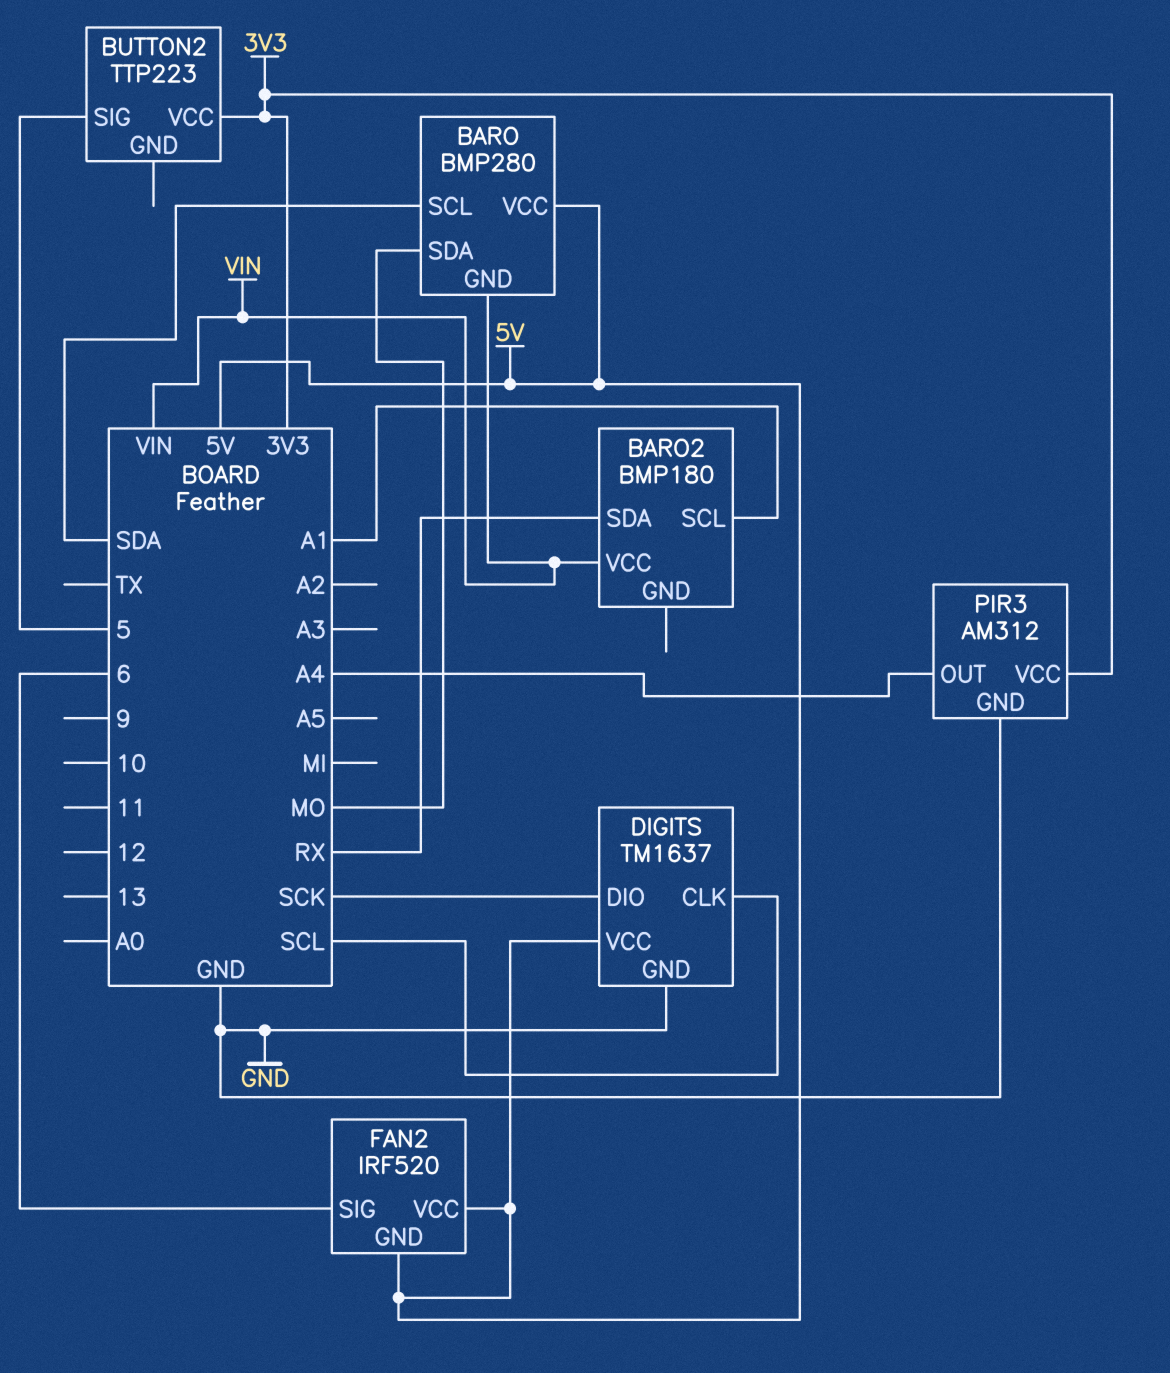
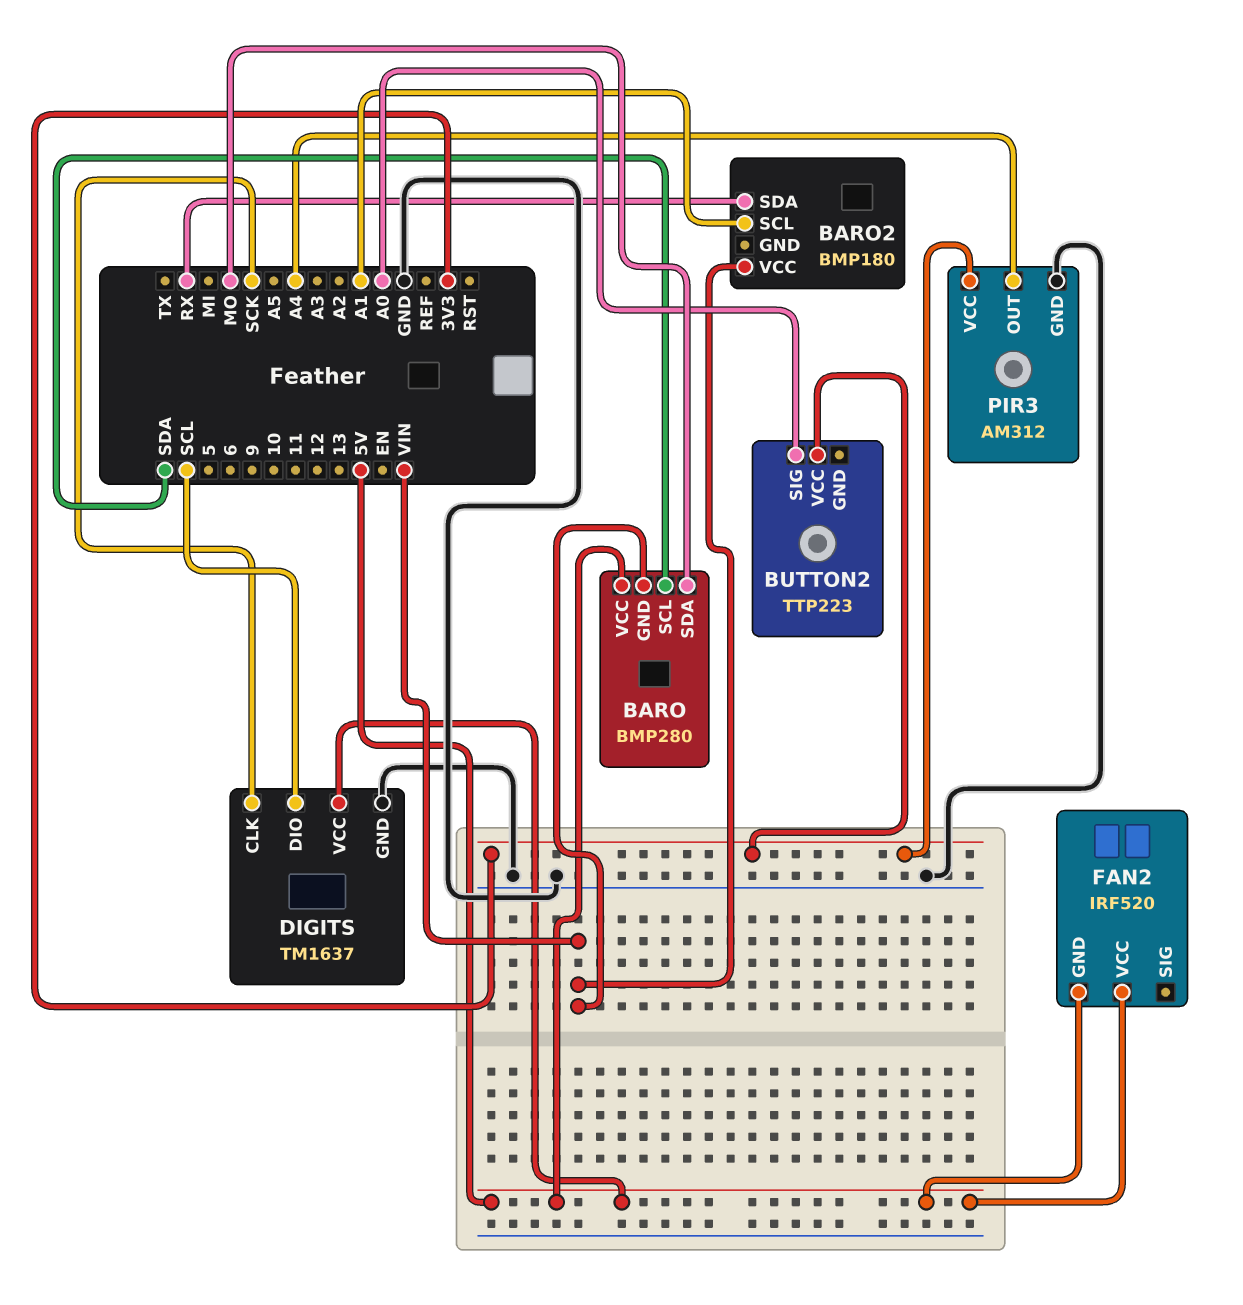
BUTTON2 pin SIG: 5 -> A0
DIGITS pin CLK: SCL -> SCK
DIGITS pin DIO: SCK -> SCL
FAN2 pin SIG: 6 -> none

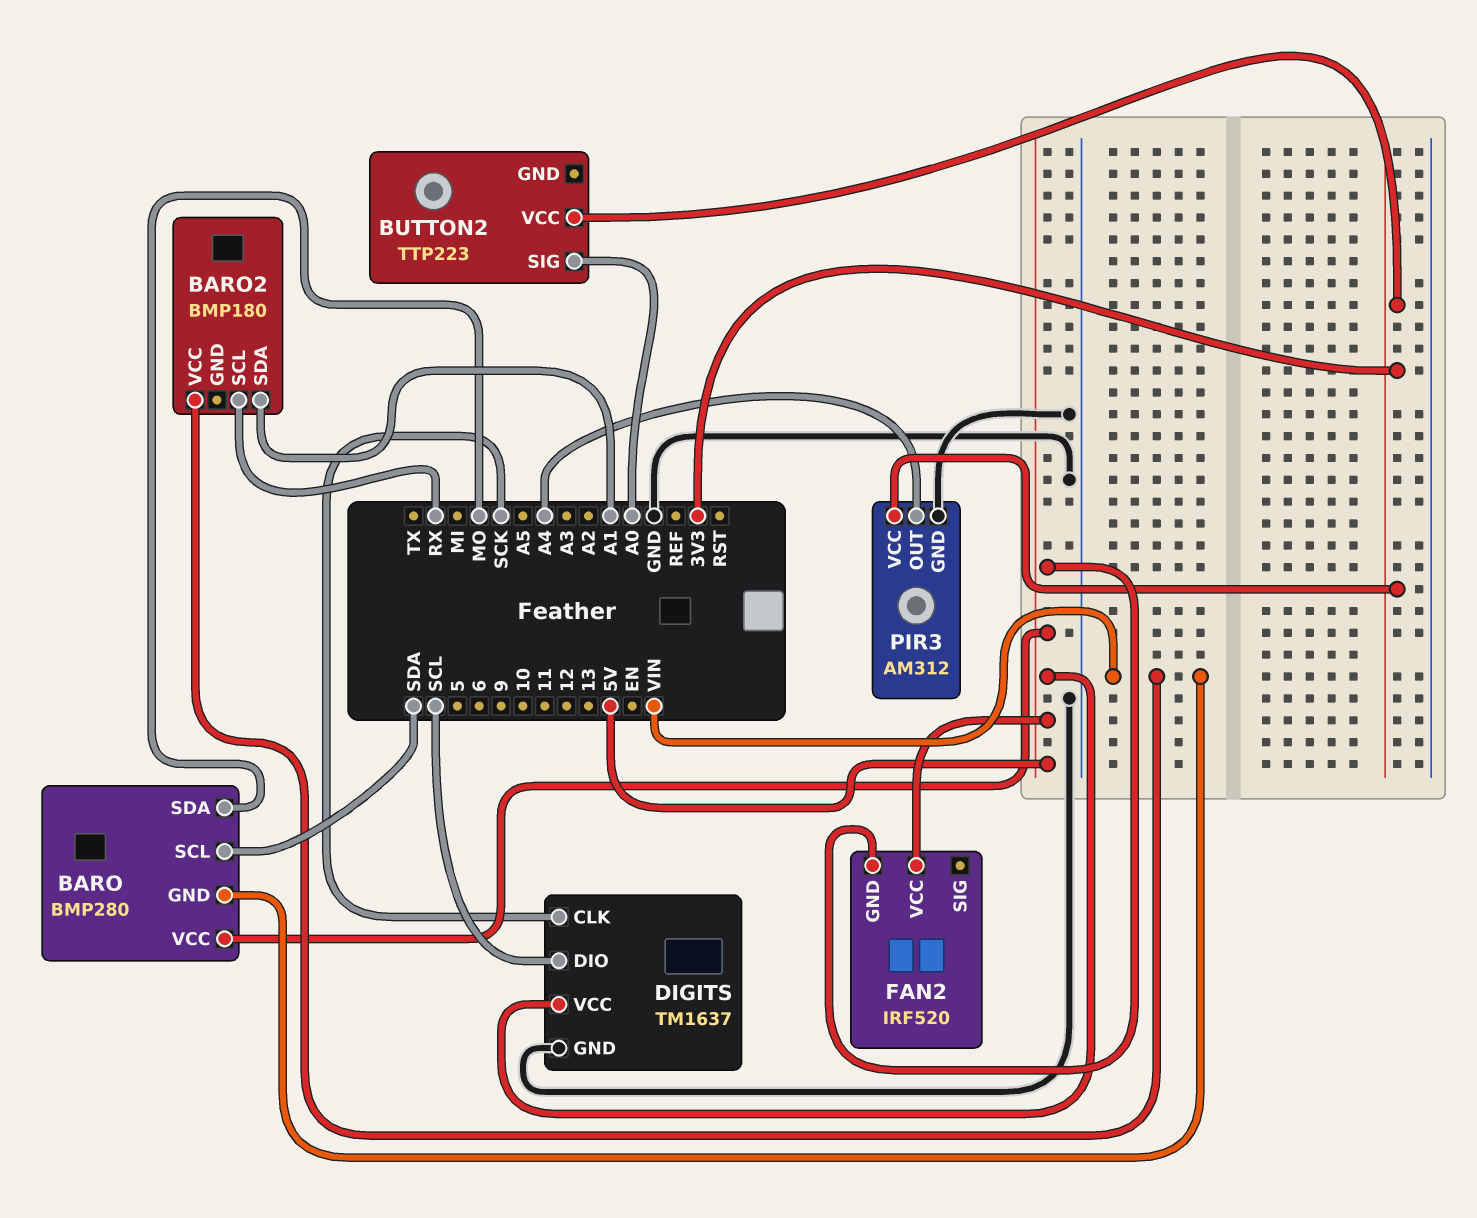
BARO2 pin SCL: A1 -> RX
BARO2 pin SDA: RX -> A1

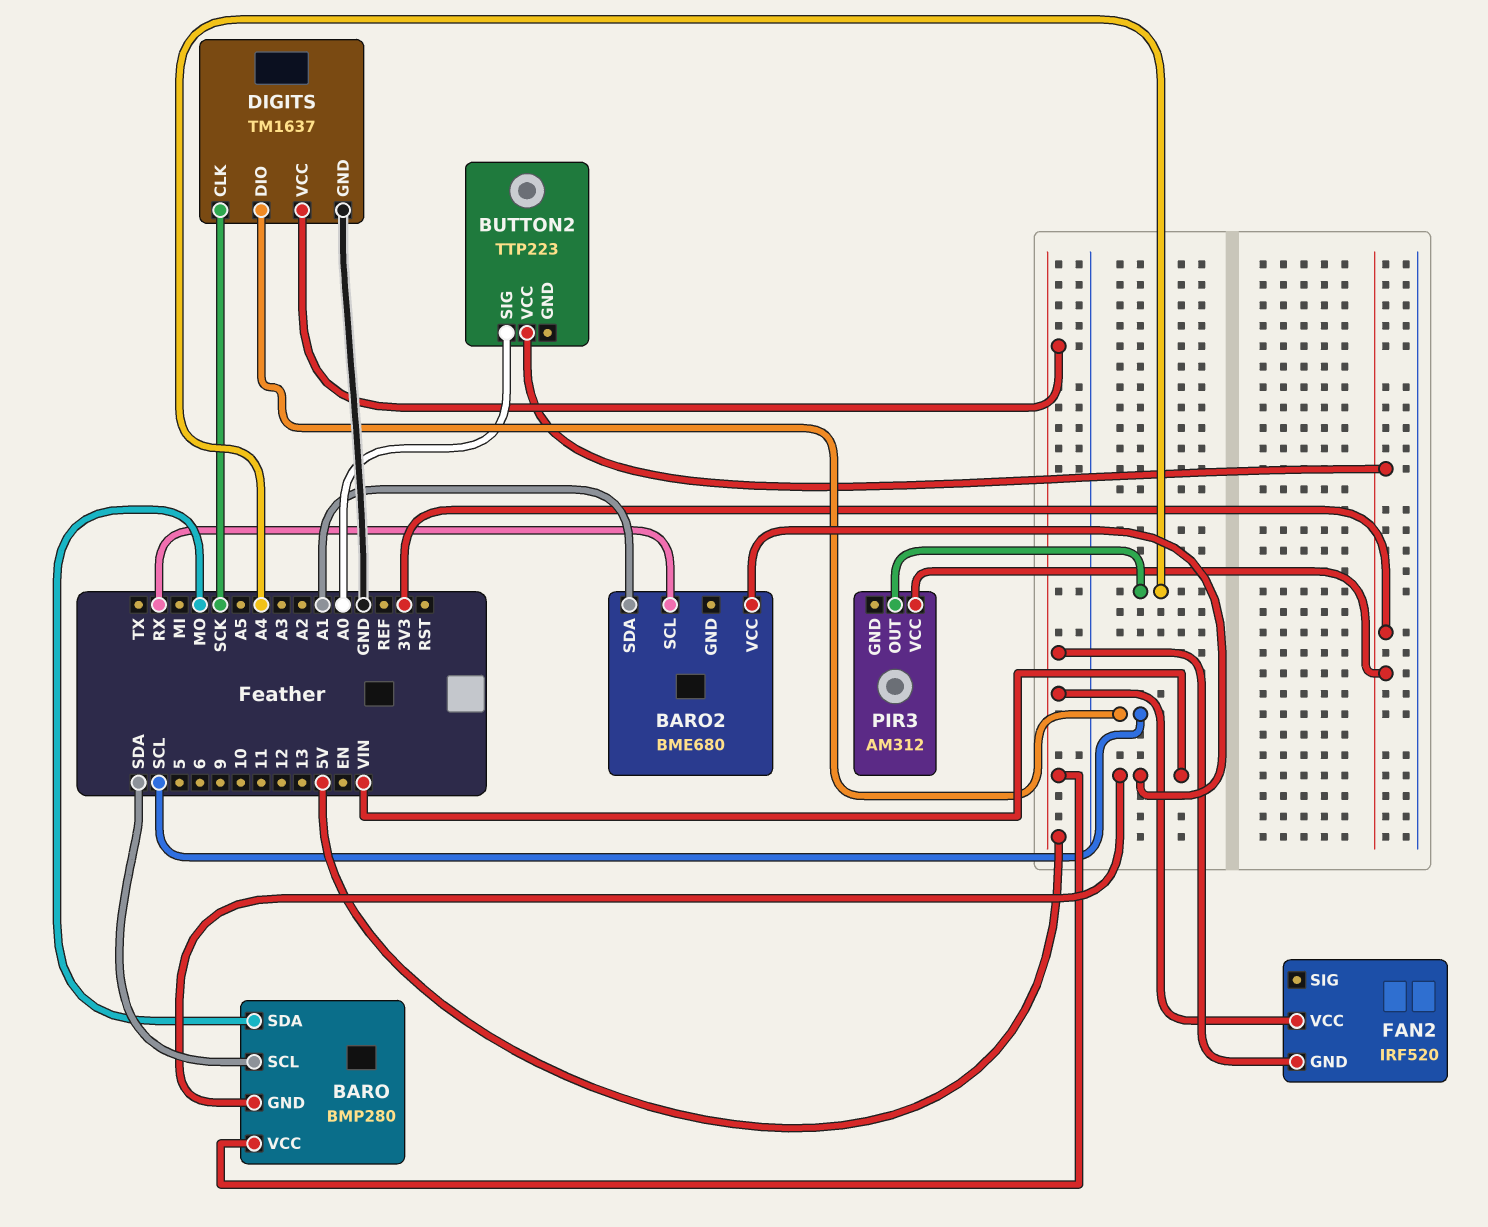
BARO2: BMP180 -> BME680
PIR3 pin GND: GND -> none

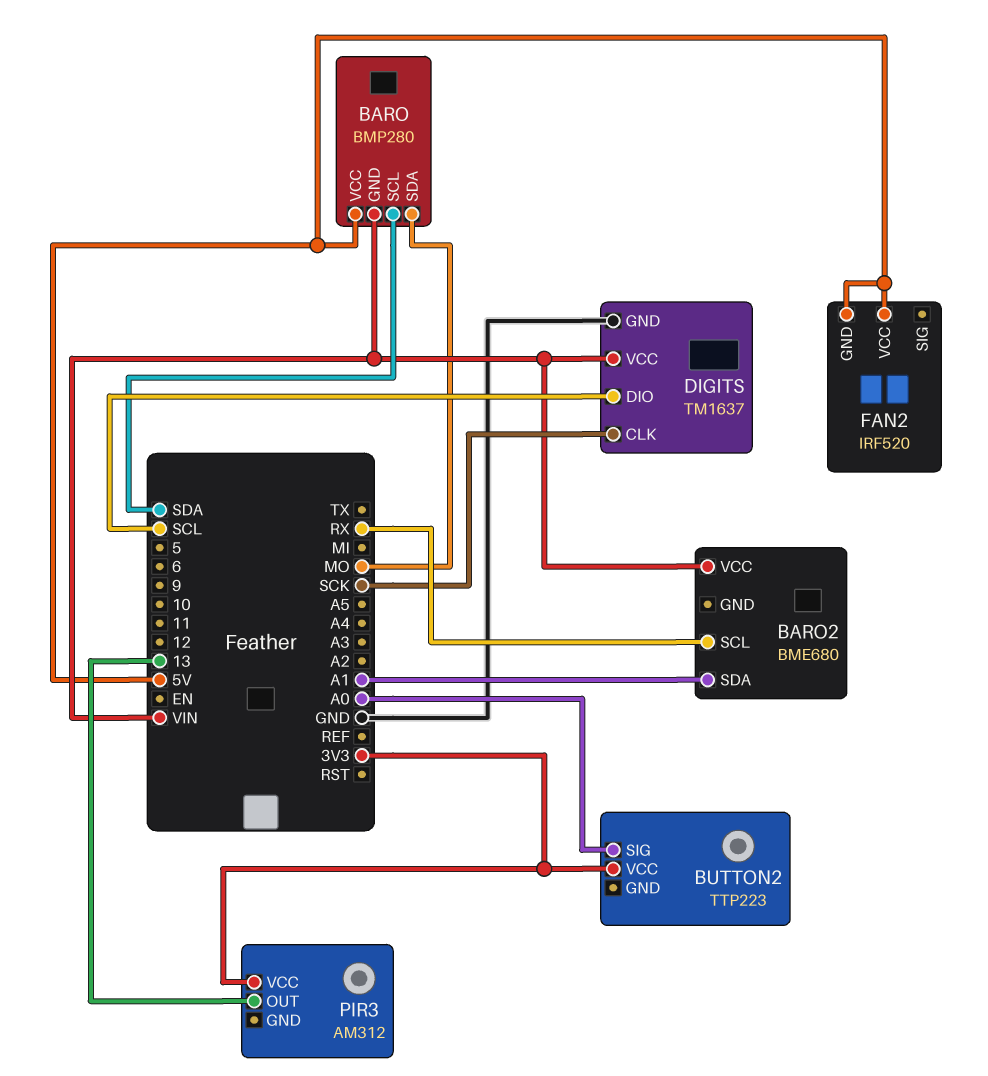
DIGITS pin VCC: 5V -> VIN
PIR3 pin OUT: A4 -> 13

